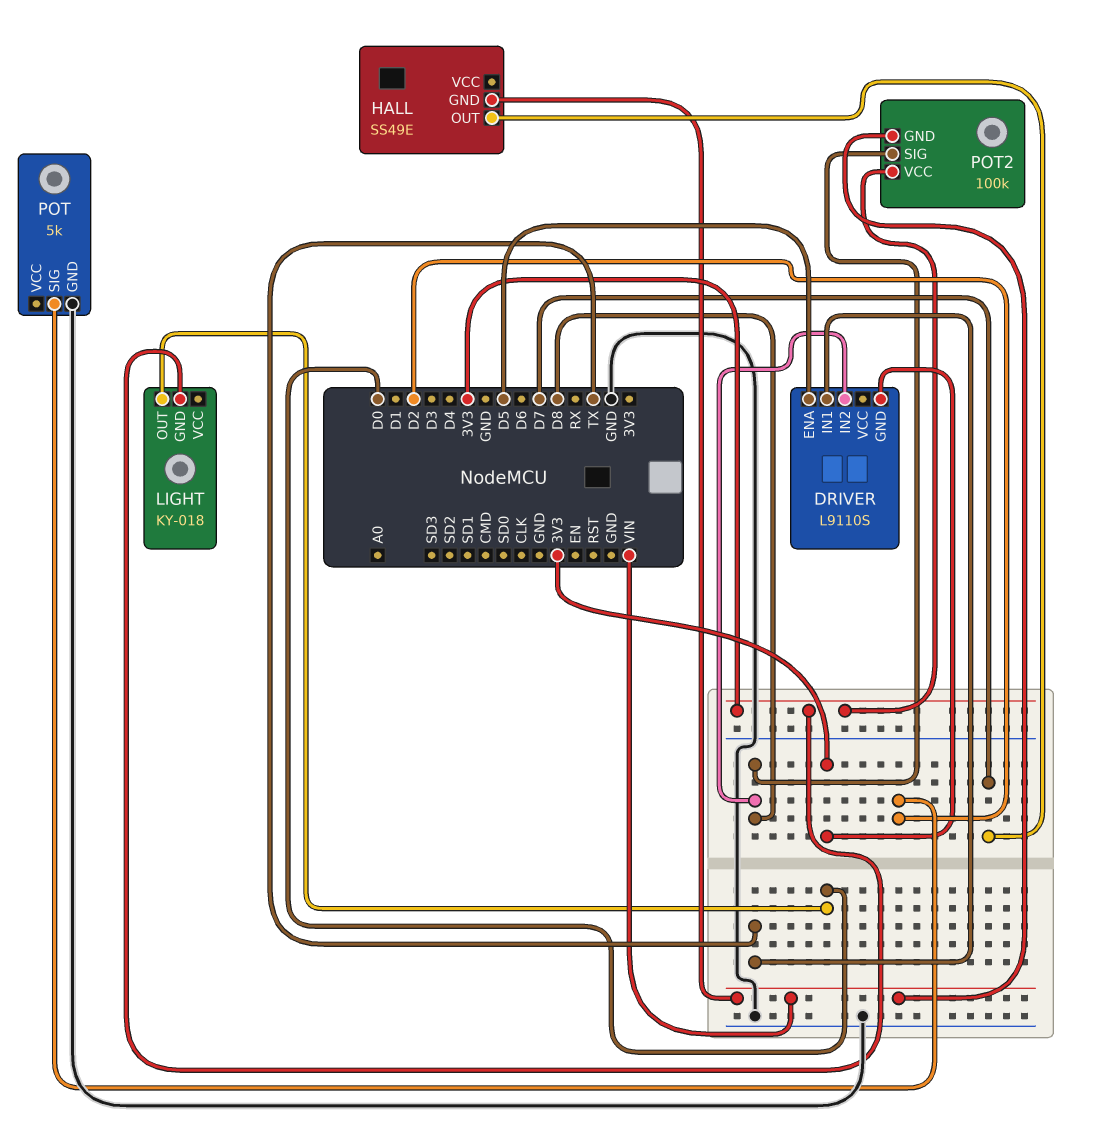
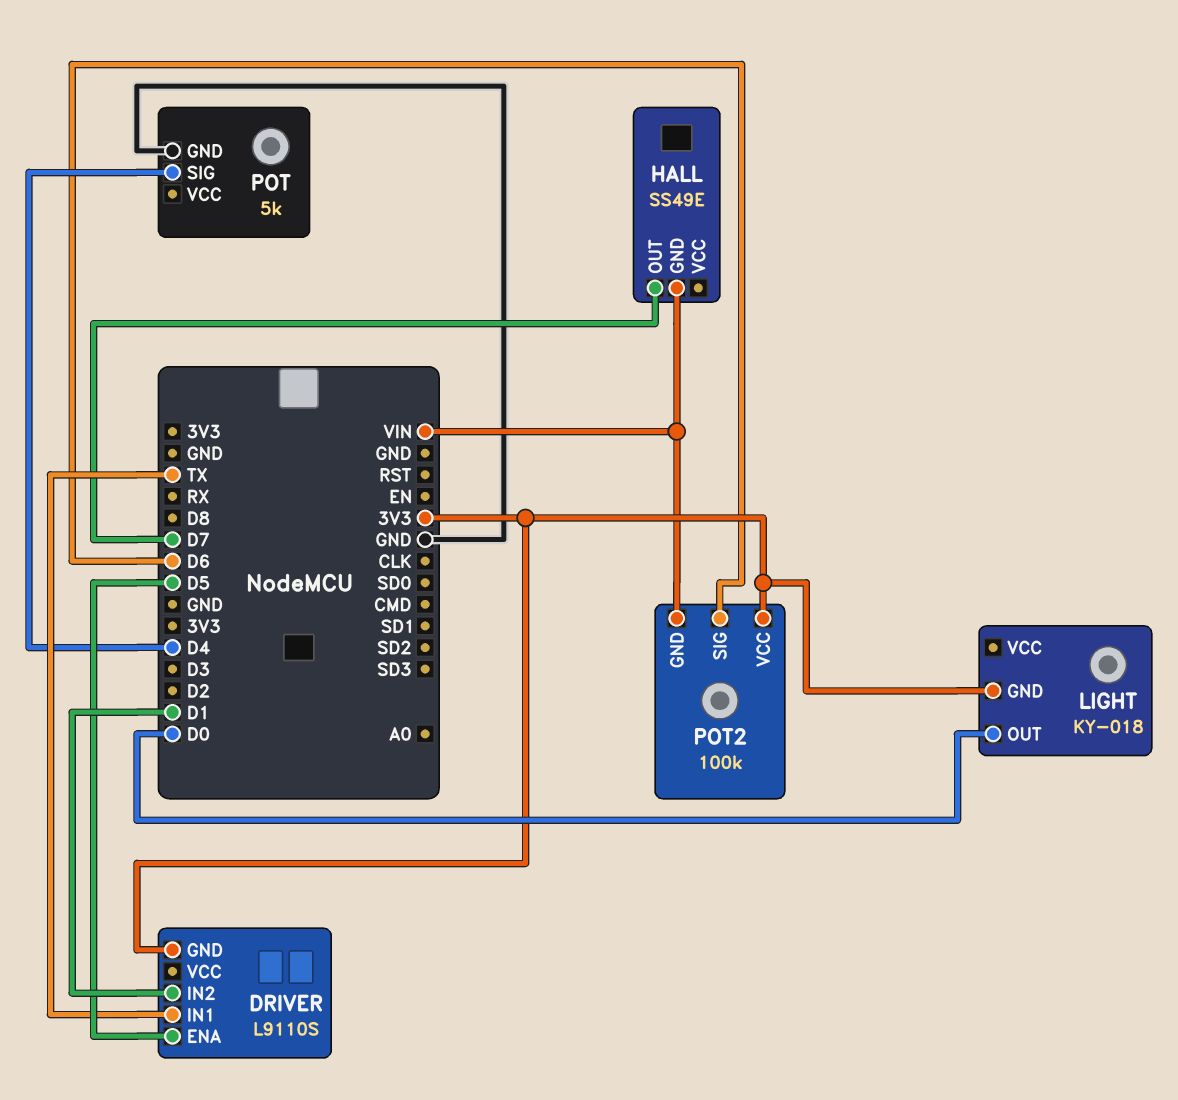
DRIVER pin IN2: D8 -> D1
POT pin SIG: D2 -> D4
POT2 pin SIG: D8 -> D6

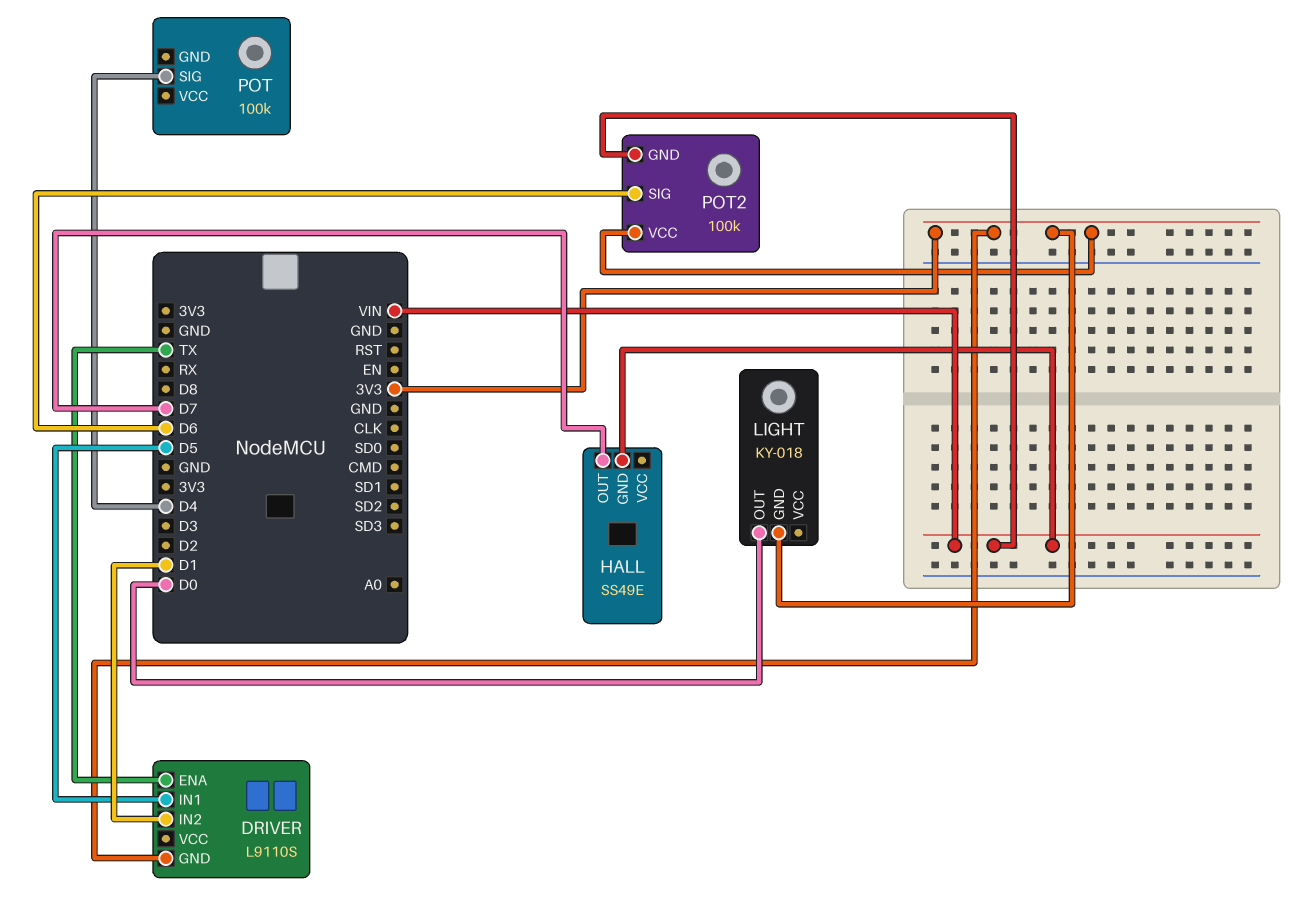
DRIVER pin ENA: D5 -> TX
DRIVER pin IN1: TX -> D5
POT: 5k -> 100k
POT pin GND: GND -> none

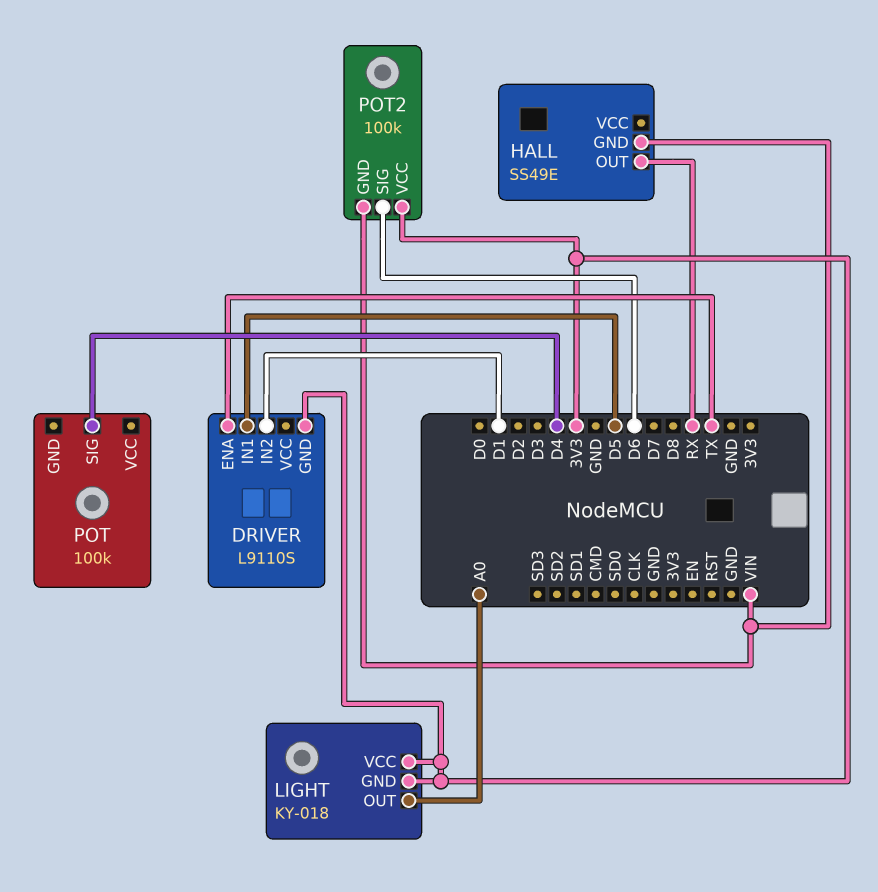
HALL pin OUT: D7 -> RX
LIGHT pin OUT: D0 -> A0
LIGHT pin VCC: none -> 3V3

